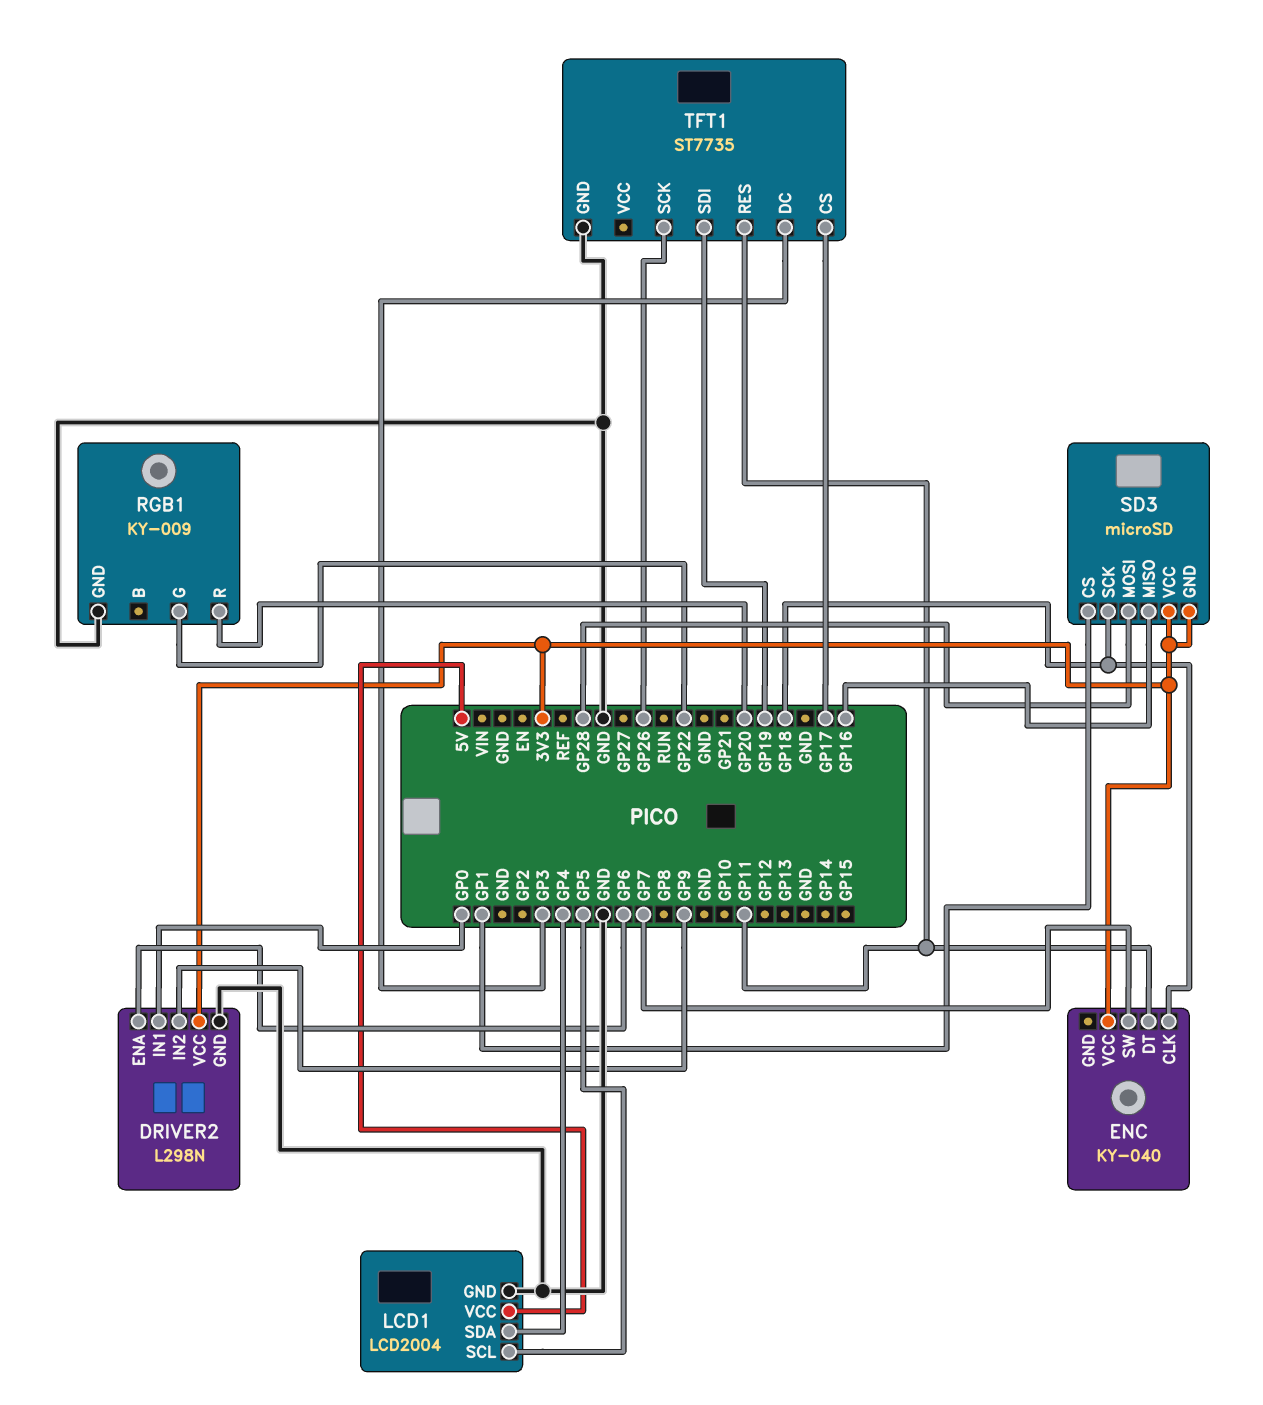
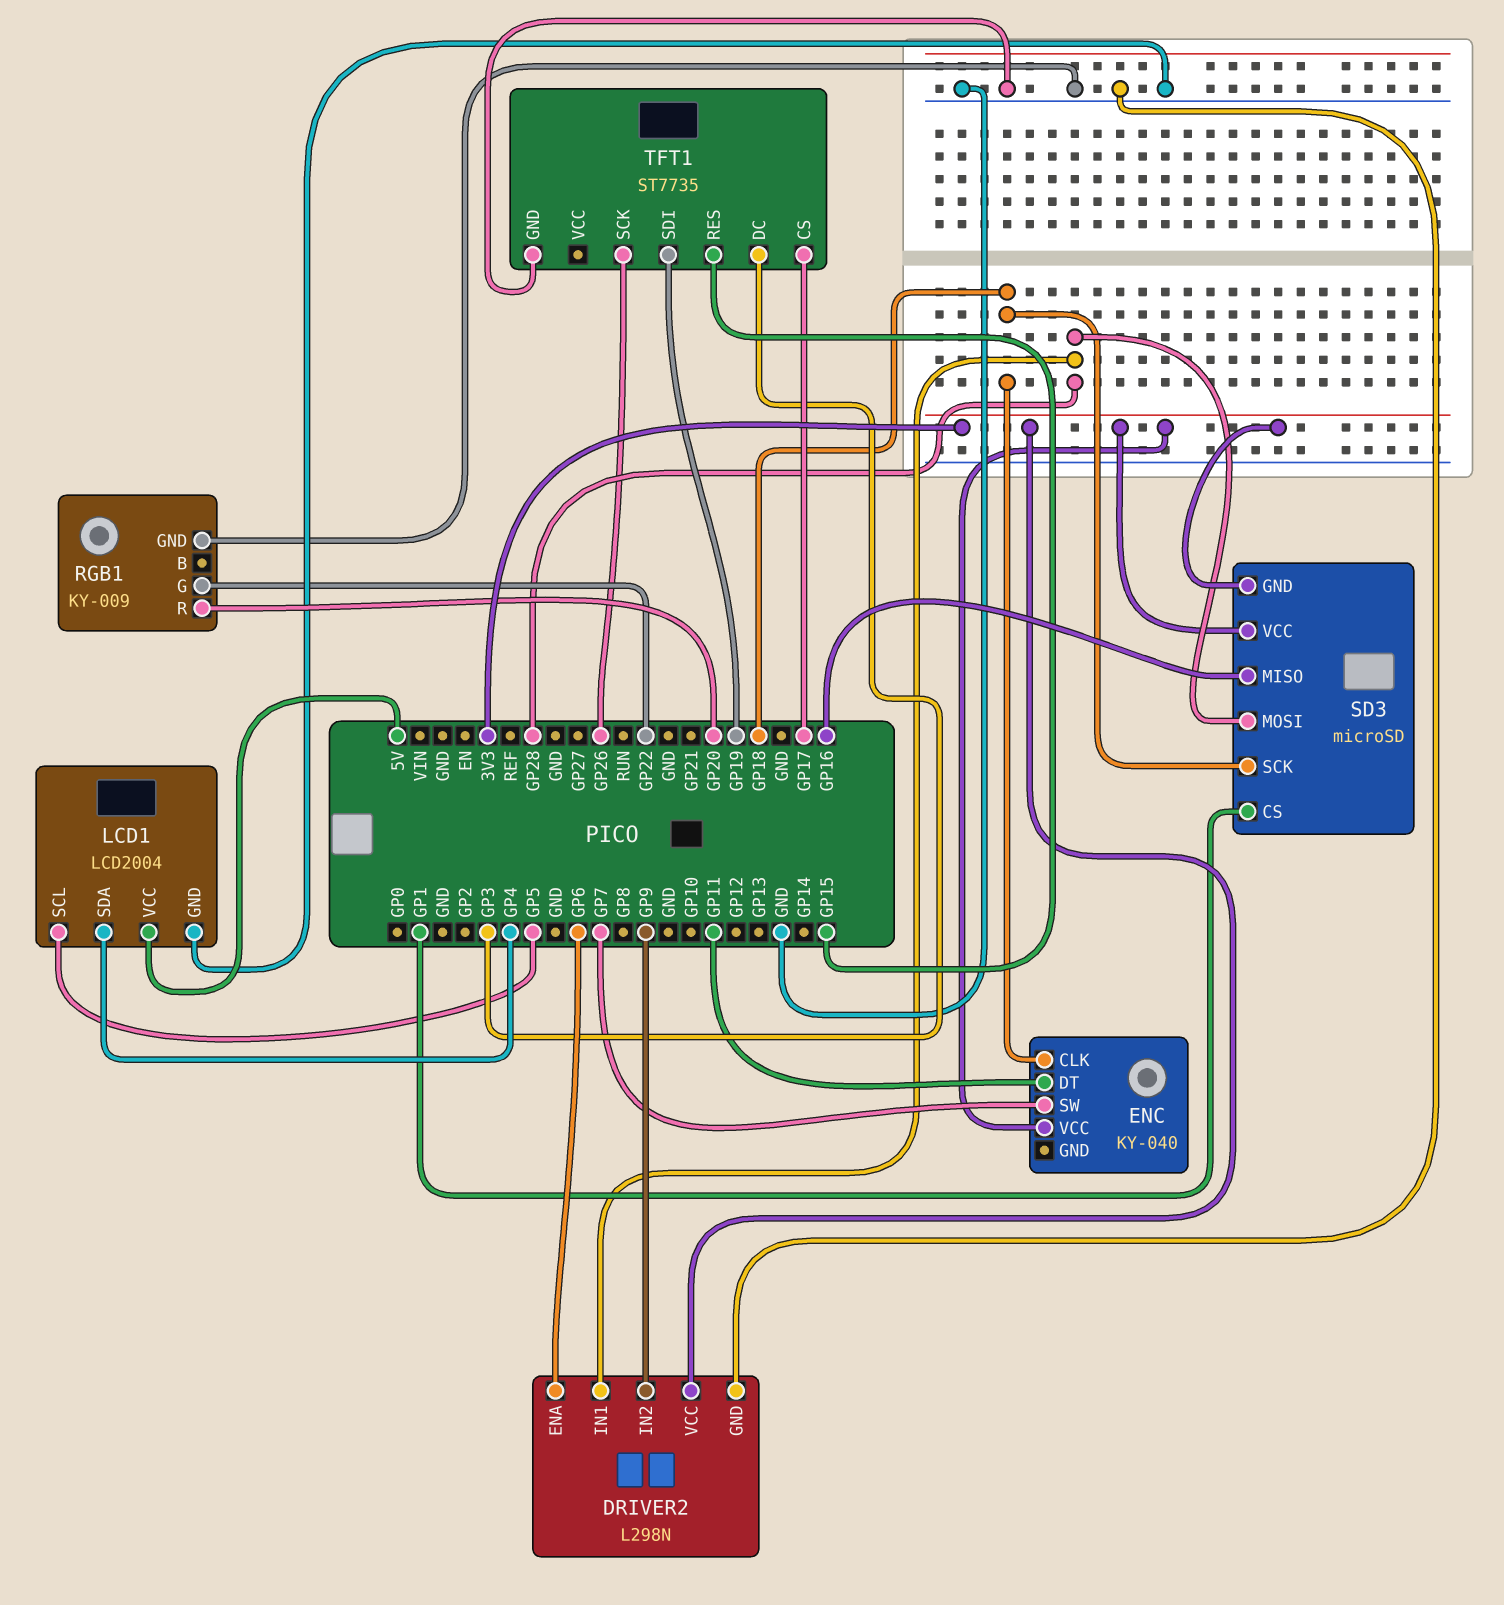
DRIVER2 pin IN1: GP0 -> GP28
TFT1 pin RES: GP11 -> GP15

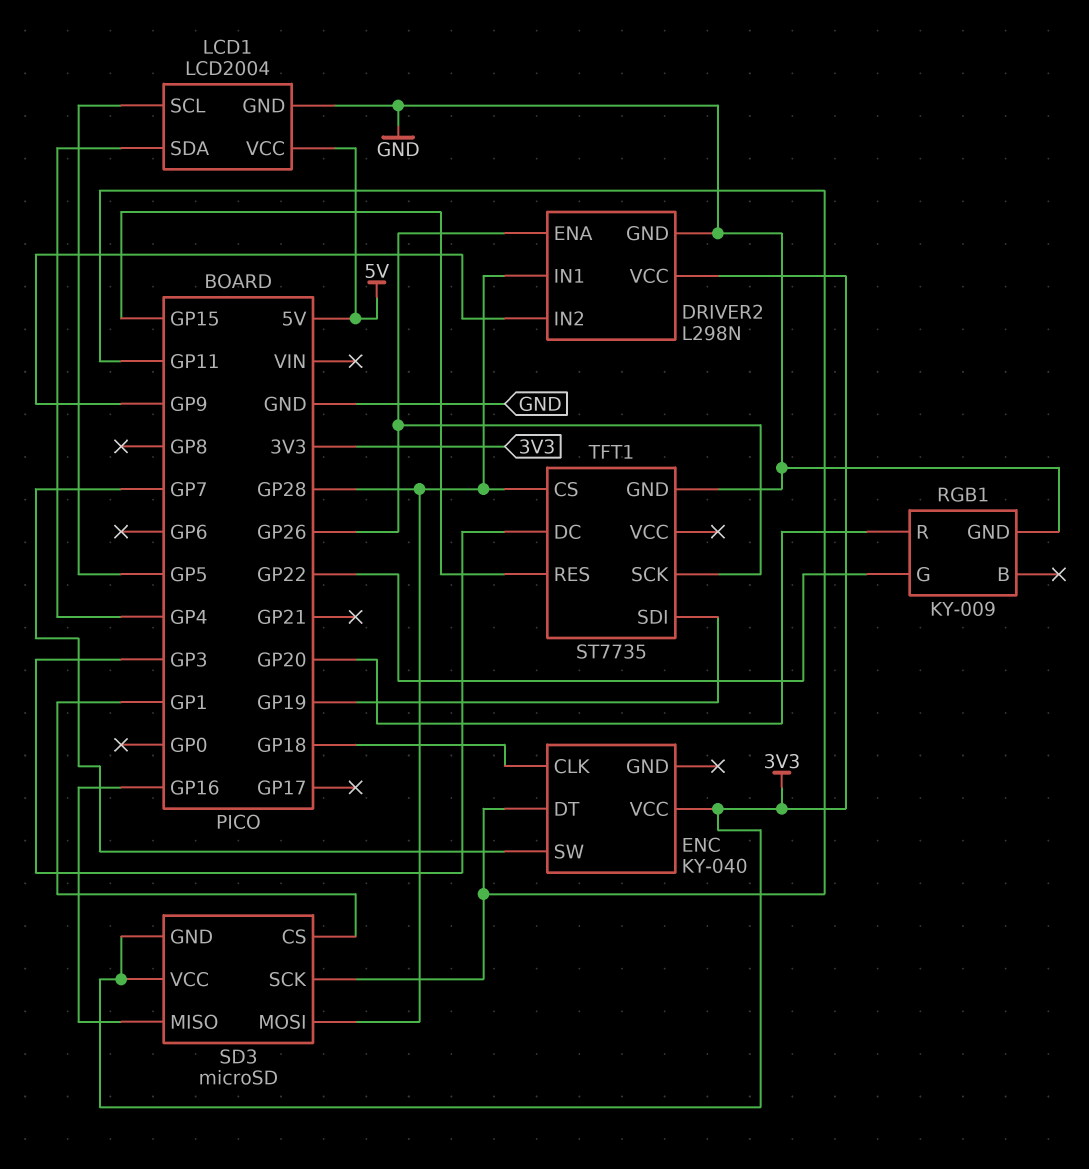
DRIVER2 pin ENA: GP6 -> GP26
SD3 pin SCK: GP18 -> GP11
TFT1 pin CS: GP17 -> GP28

